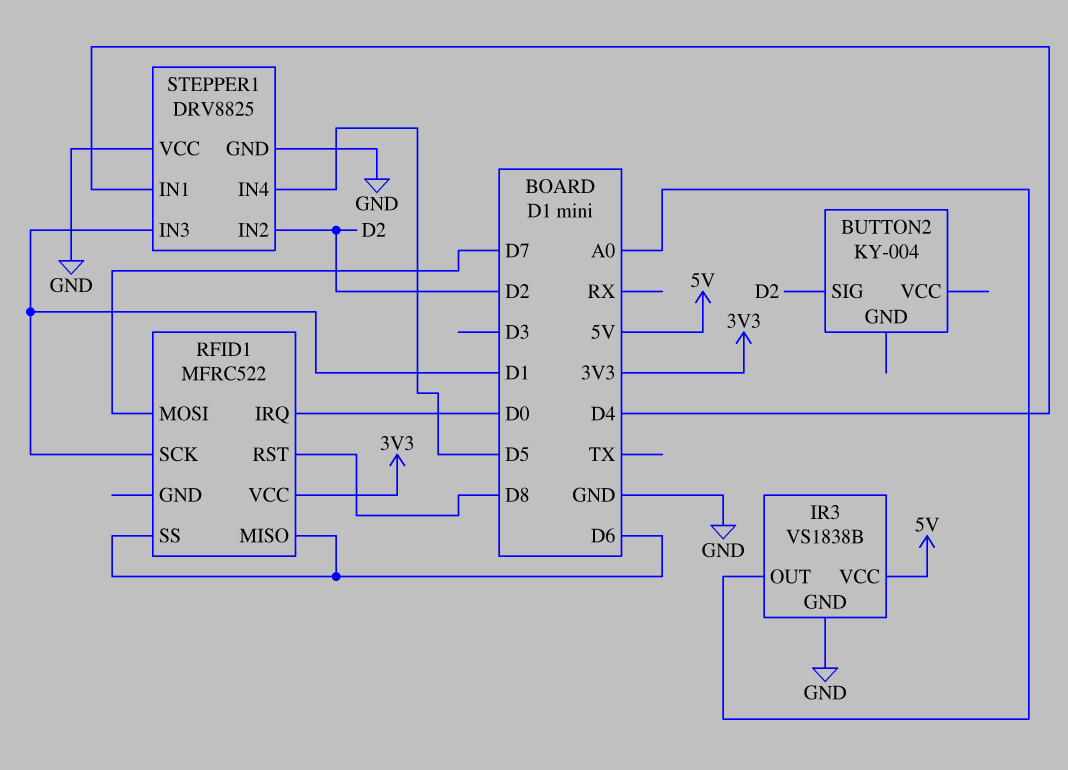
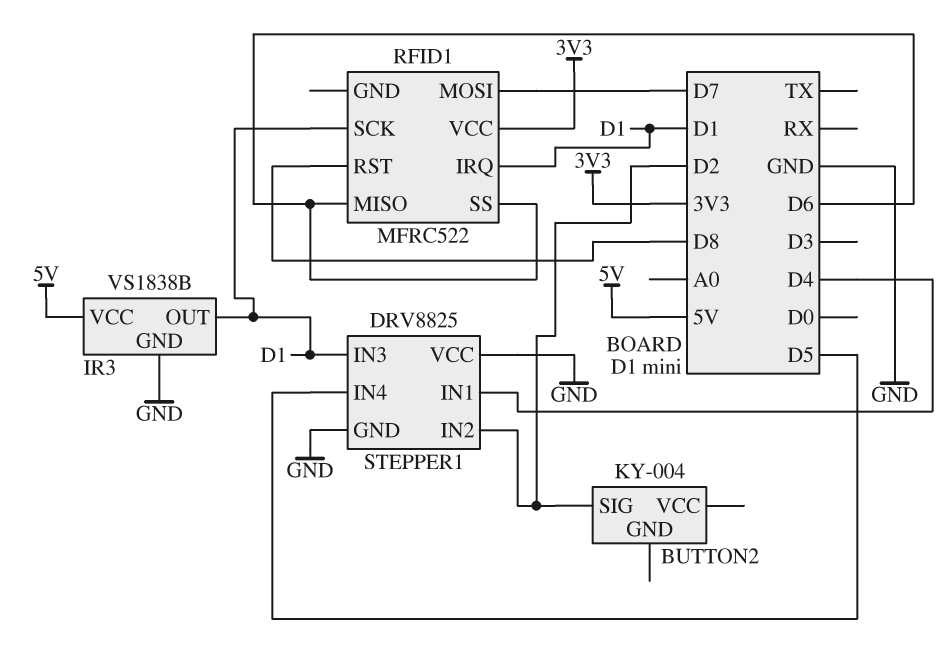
IR3 pin OUT: A0 -> D1
RFID1 pin IRQ: D0 -> D1

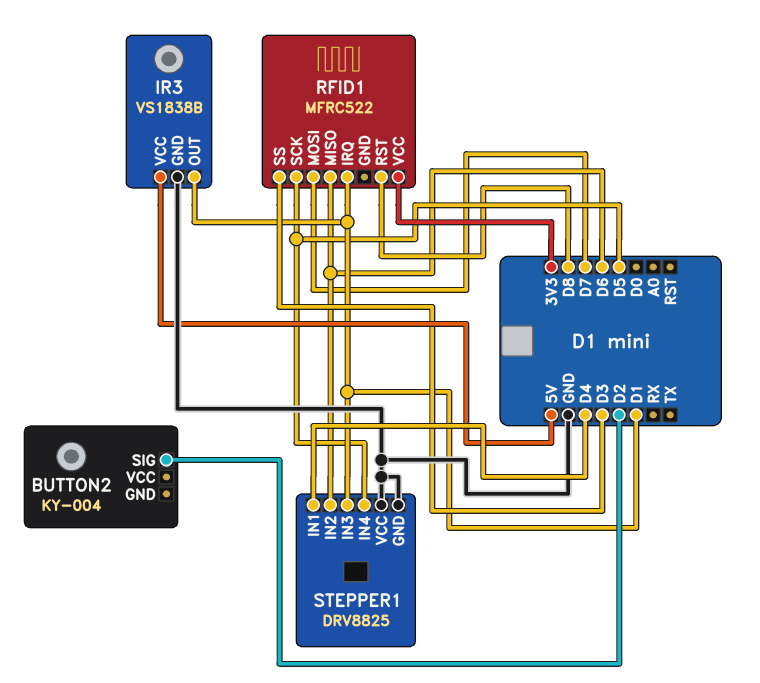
RFID1 pin SCK: D1 -> D5
RFID1 pin SS: D6 -> D3
STEPPER1 pin IN2: D2 -> D6

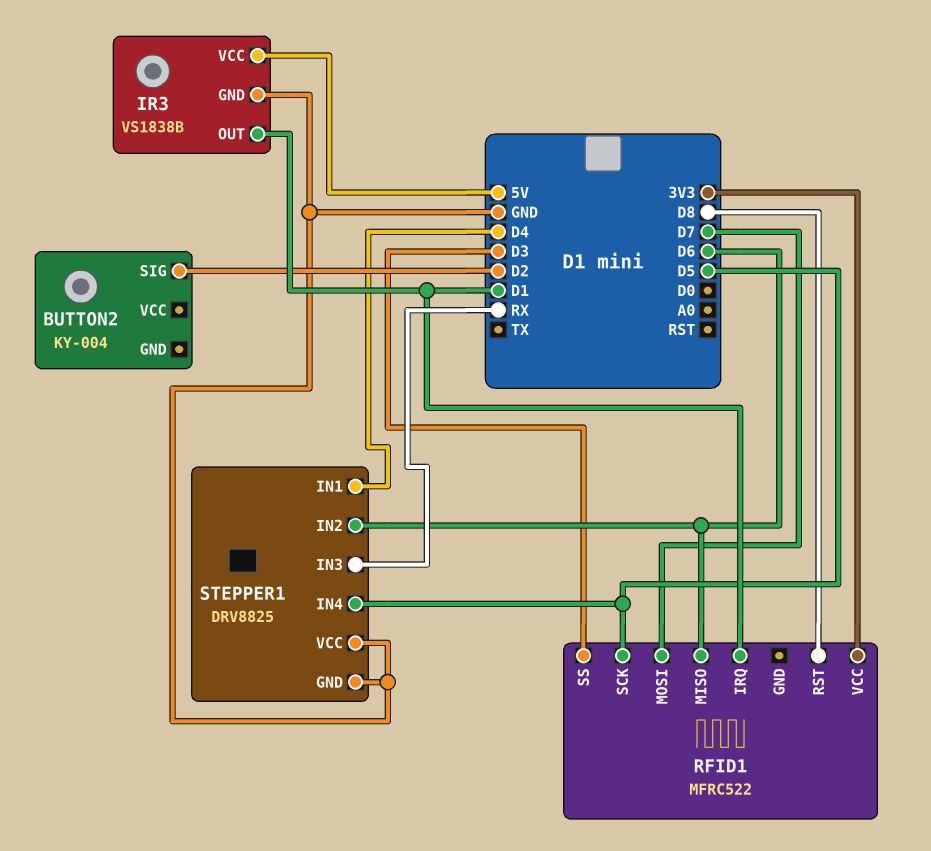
STEPPER1 pin IN3: D1 -> RX

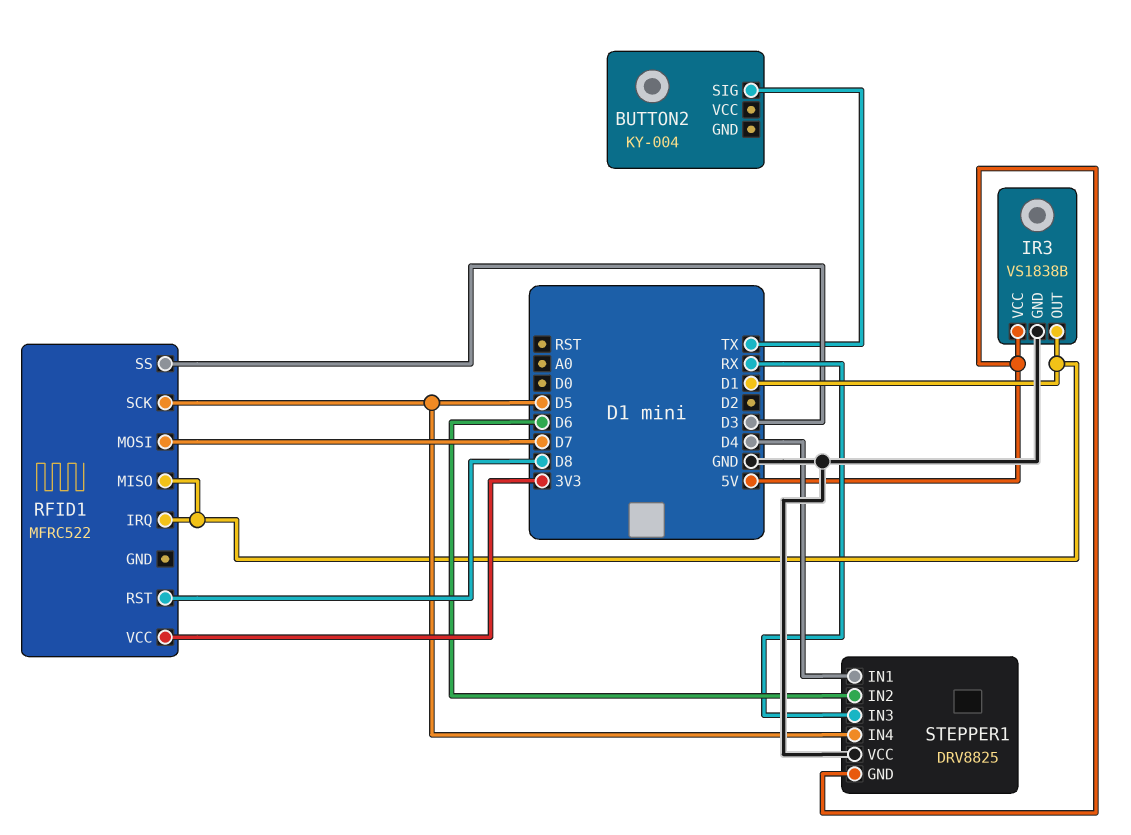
BUTTON2 pin SIG: D2 -> TX
RFID1 pin MISO: D6 -> D1
STEPPER1 pin GND: GND -> 5V

